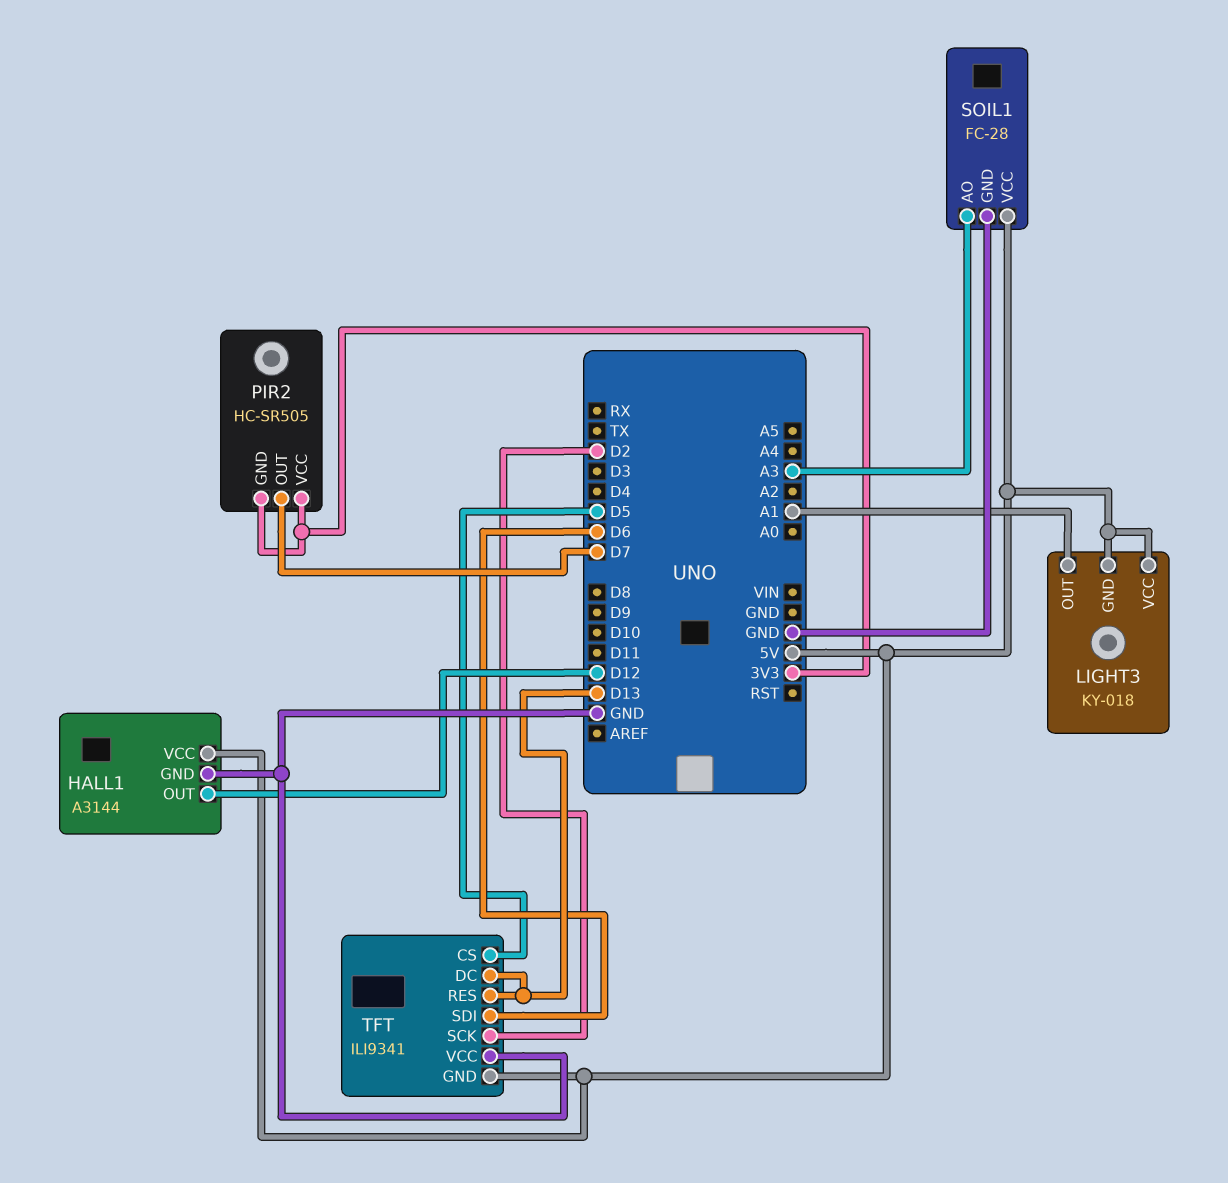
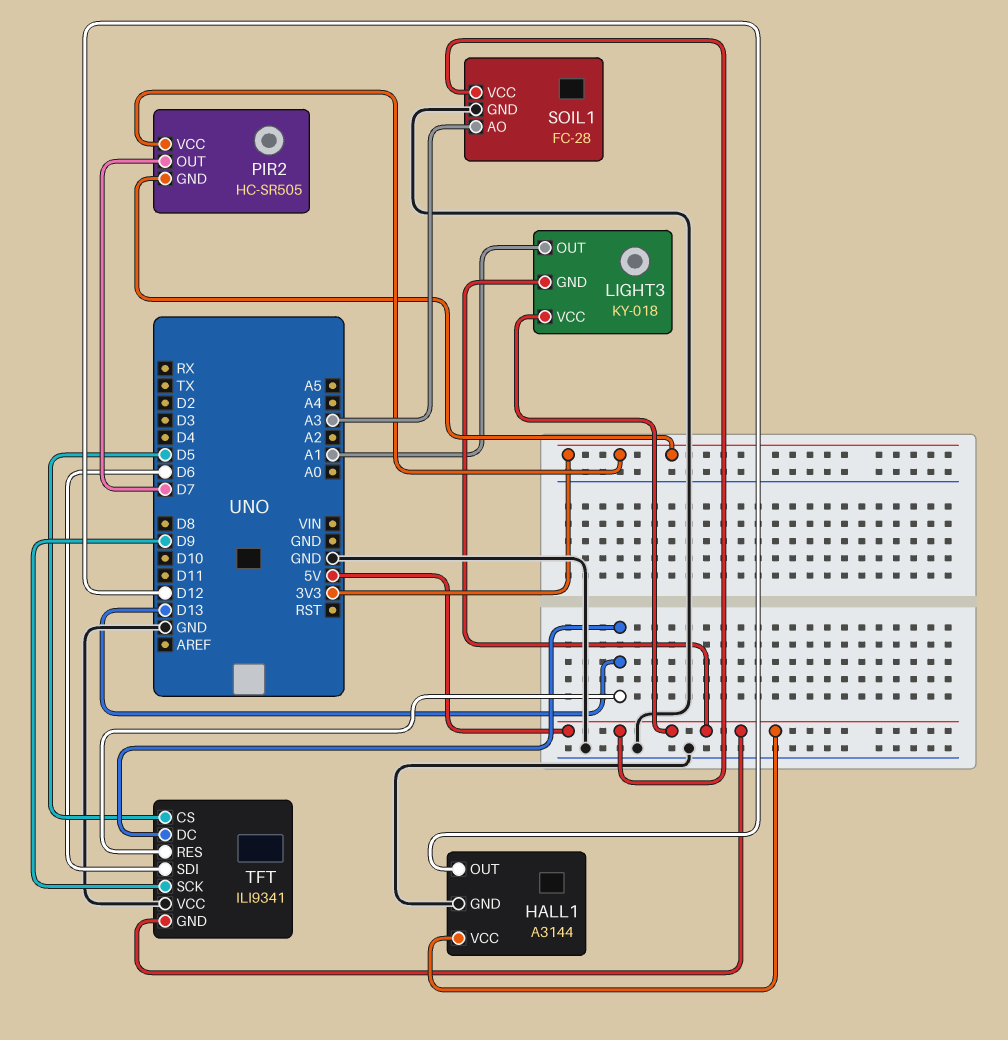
TFT pin SCK: D2 -> D9

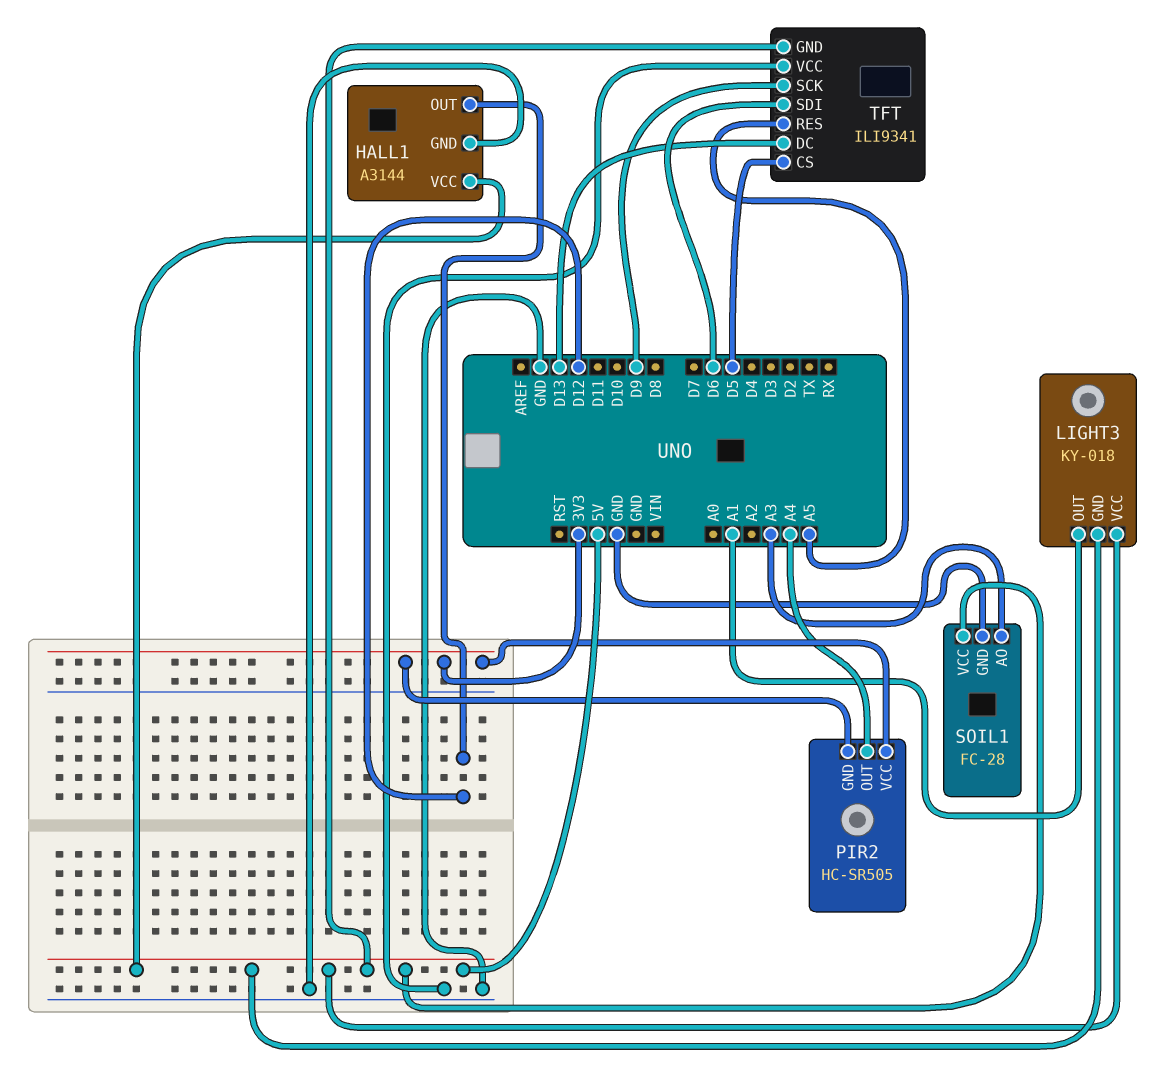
PIR2 pin OUT: D7 -> A4
TFT pin RES: D13 -> A5

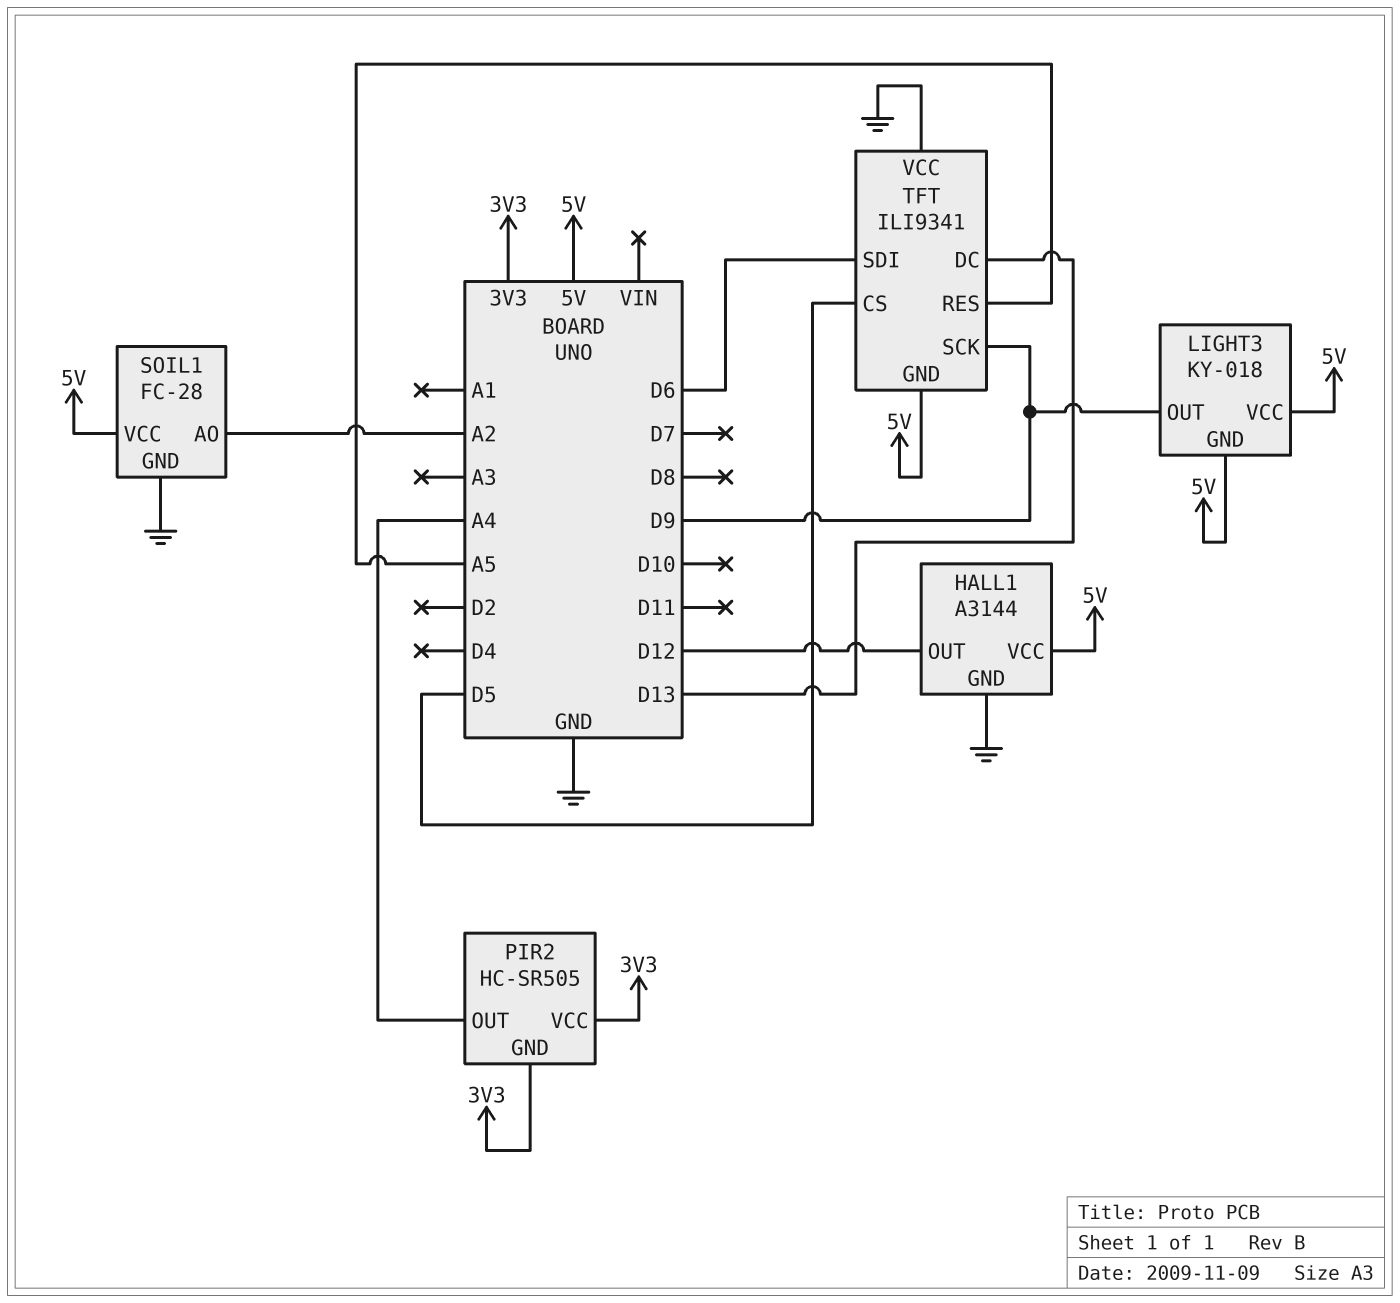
LIGHT3 pin OUT: A1 -> D9
SOIL1 pin AO: A3 -> A2

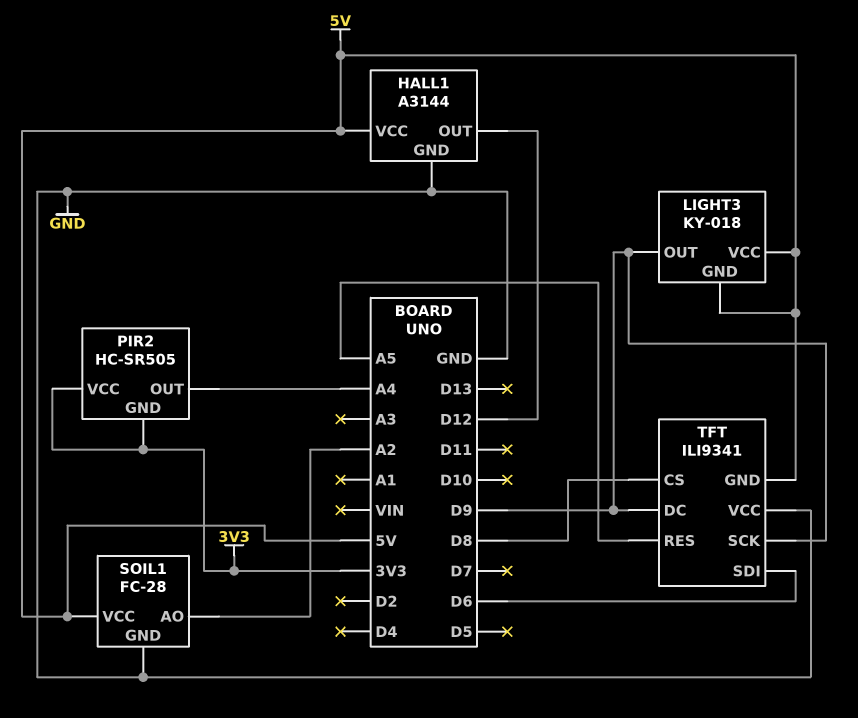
TFT pin CS: D5 -> D8
TFT pin DC: D13 -> D9

